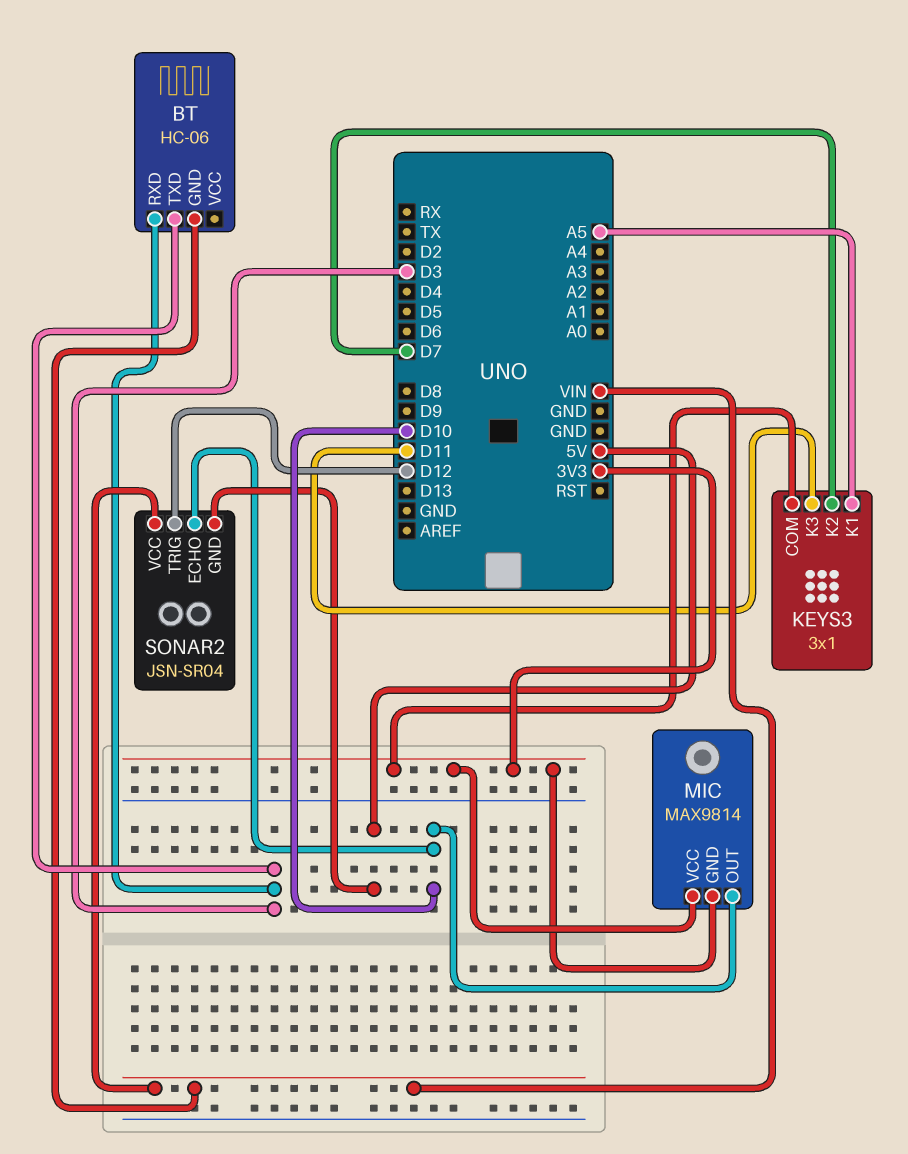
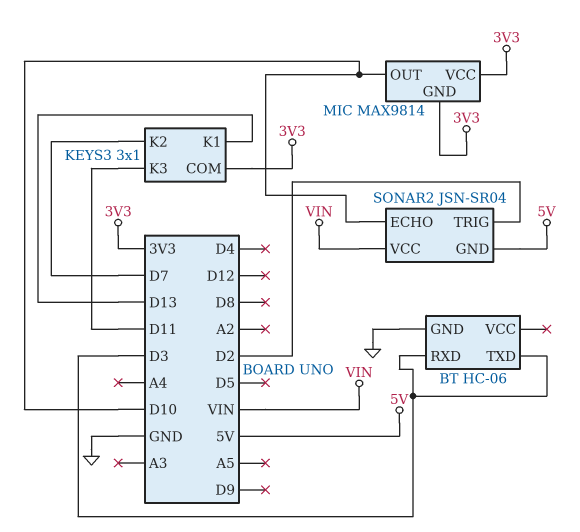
BT pin GND: VIN -> GND
KEYS3 pin K1: A5 -> D13
SONAR2 pin TRIG: D12 -> D2

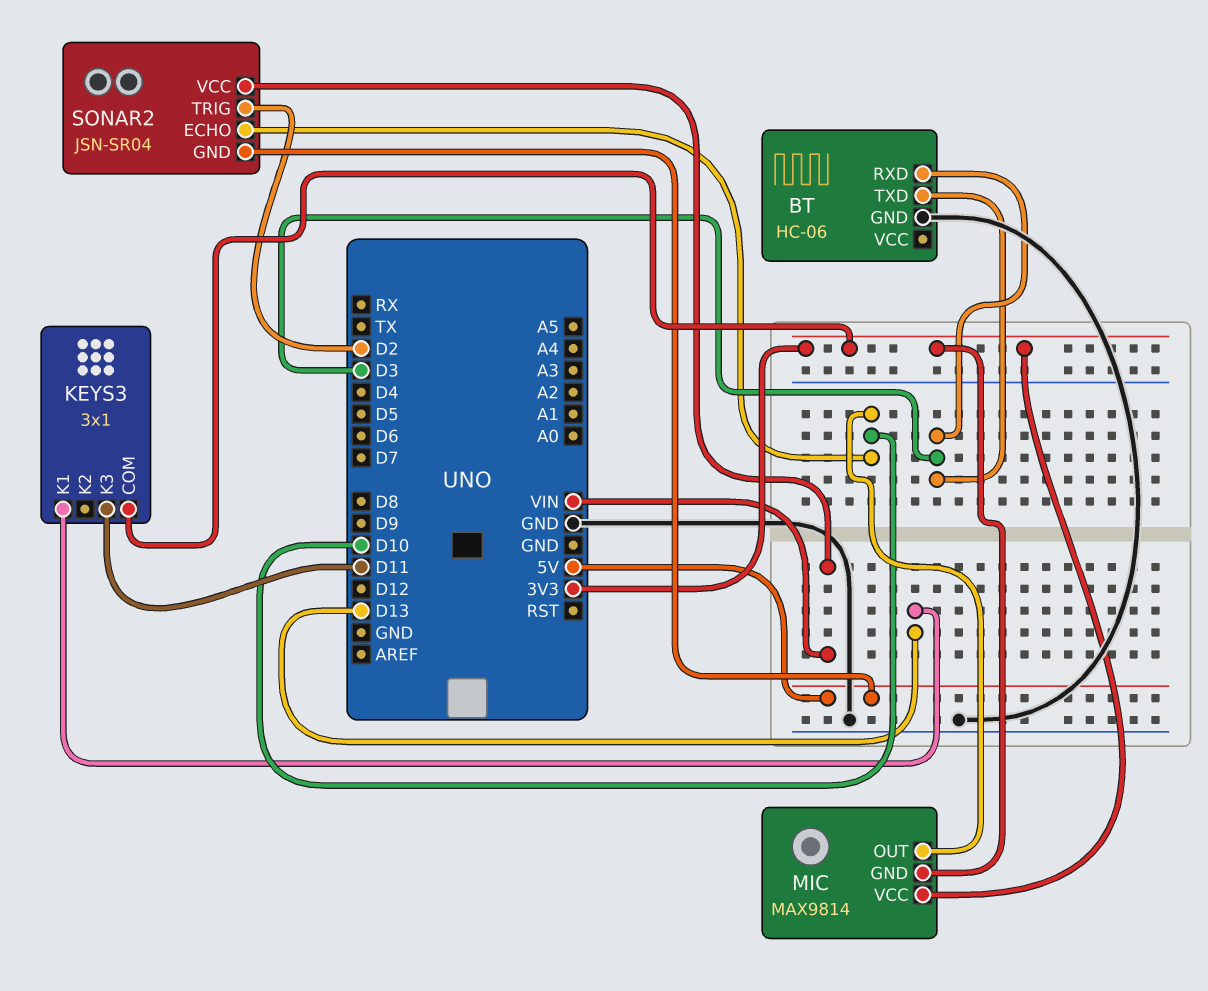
KEYS3 pin K2: D7 -> none

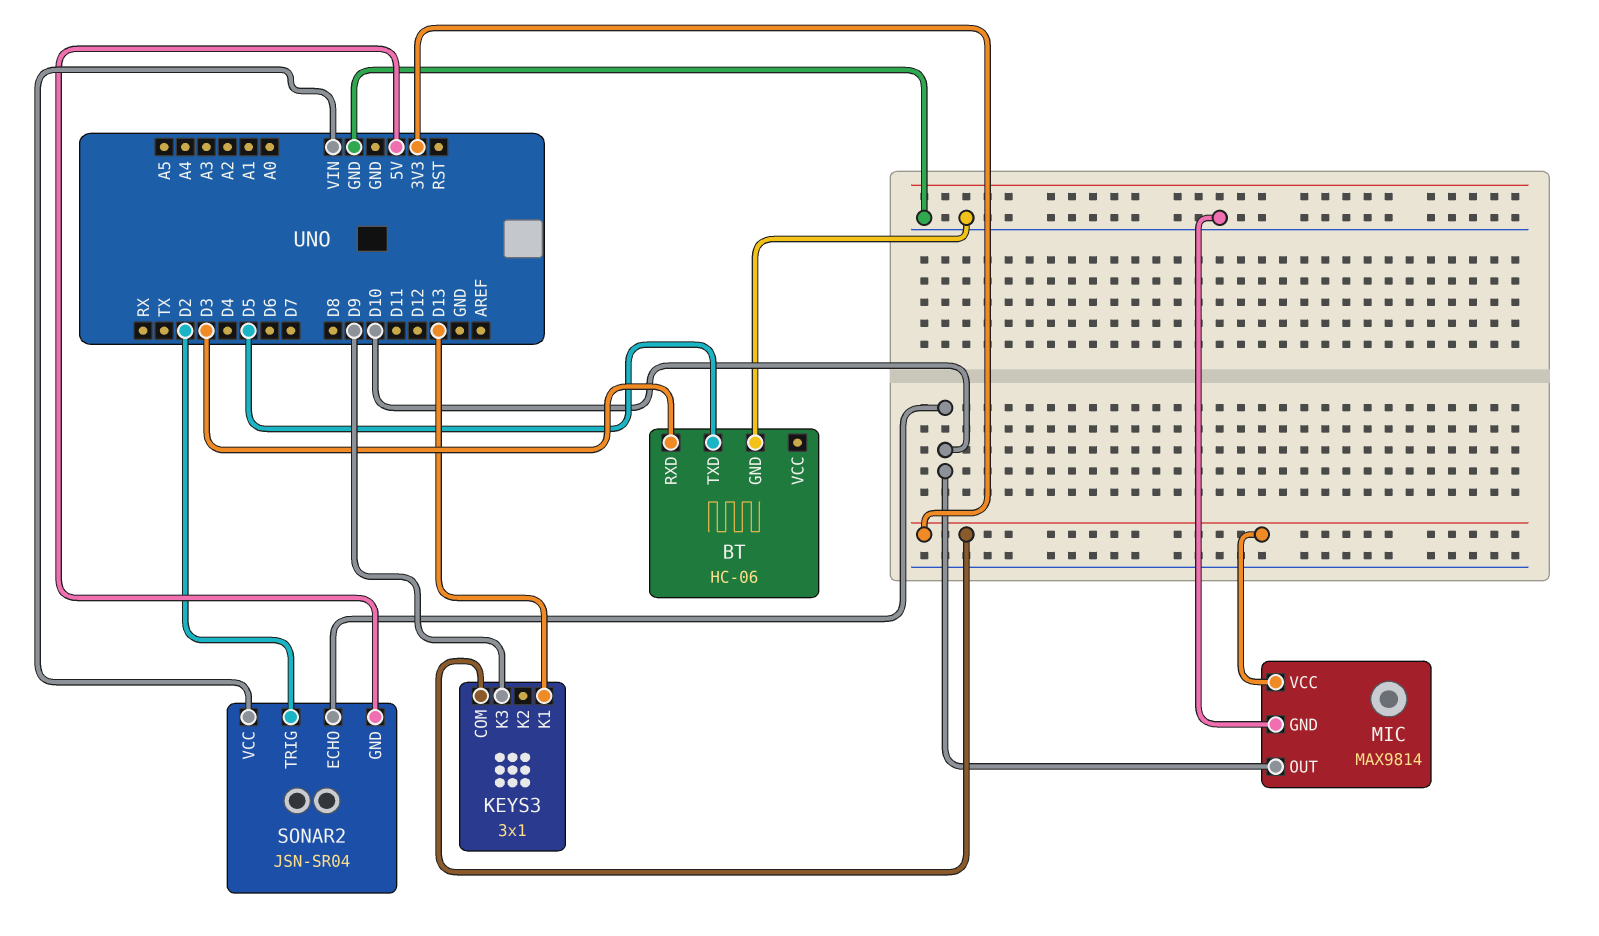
BT pin TXD: D3 -> D5
KEYS3 pin K3: D11 -> D9
MIC pin GND: 3V3 -> GND

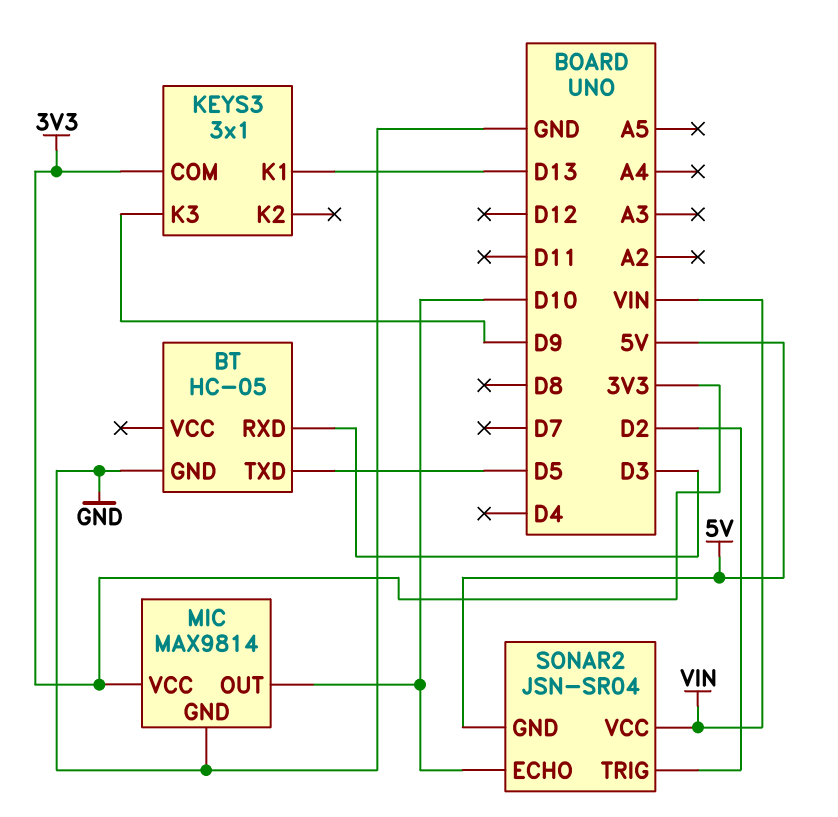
BT: HC-06 -> HC-05

